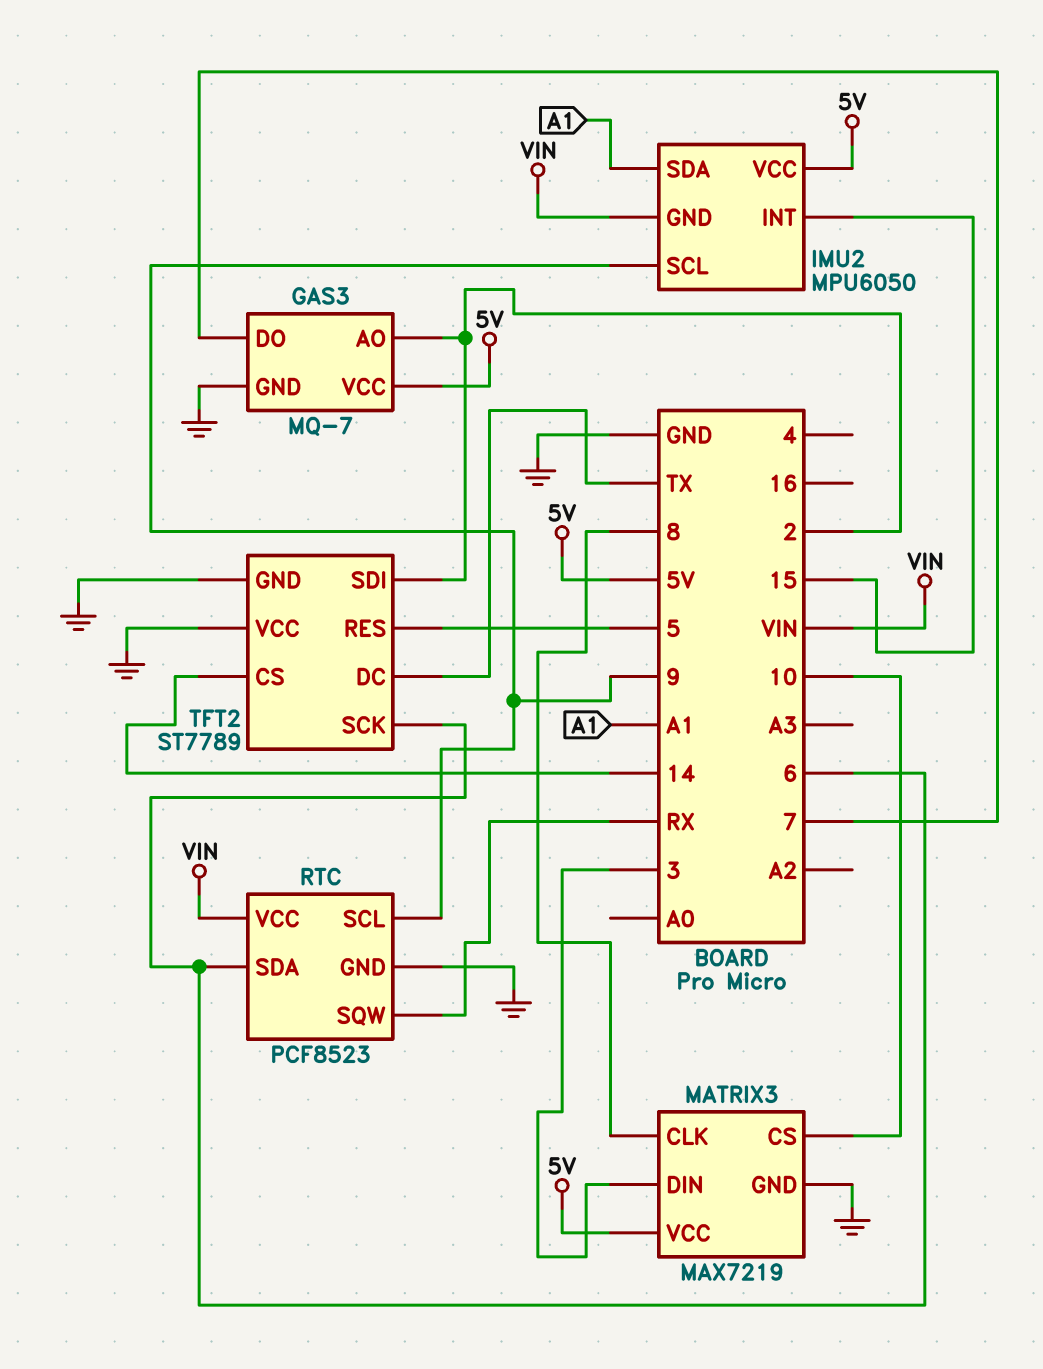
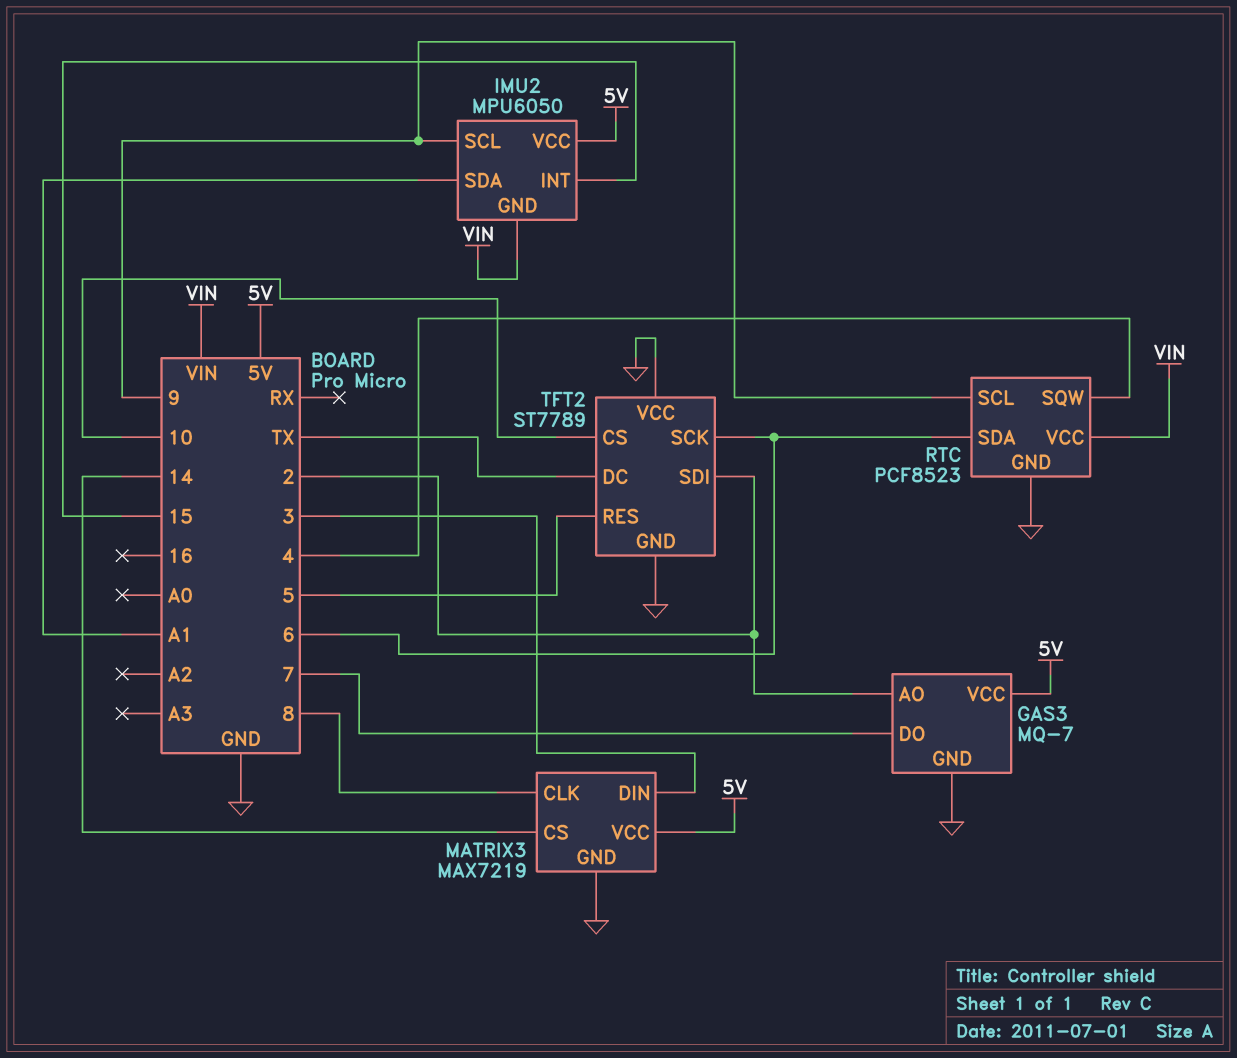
MATRIX3 pin CS: 10 -> 14
RTC pin SQW: RX -> 4
TFT2 pin CS: 14 -> 10

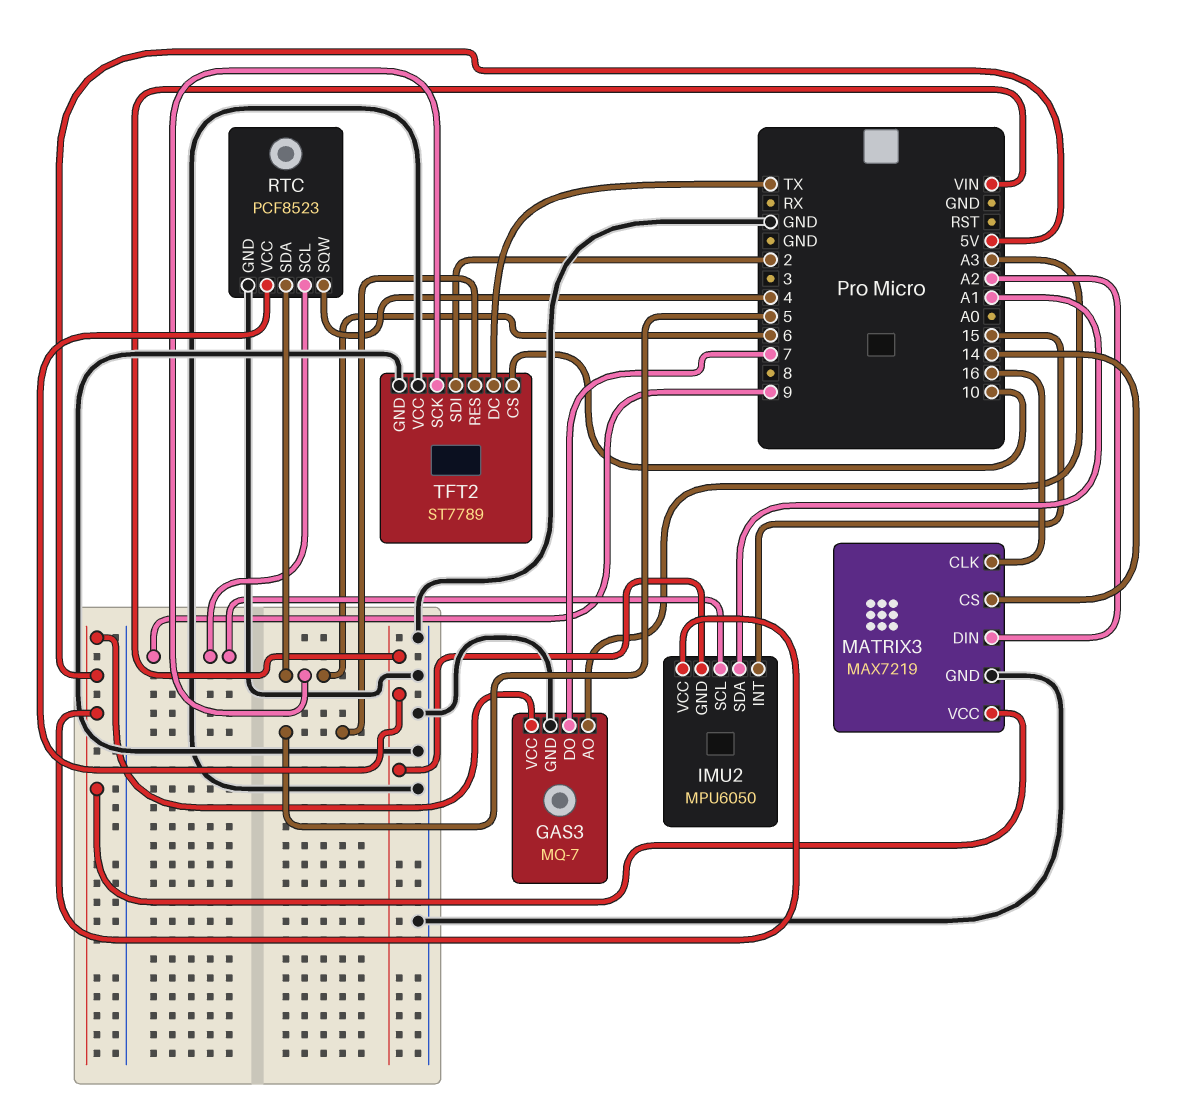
GAS3 pin AO: 2 -> A3
MATRIX3 pin CLK: 8 -> 16
MATRIX3 pin DIN: 3 -> A2

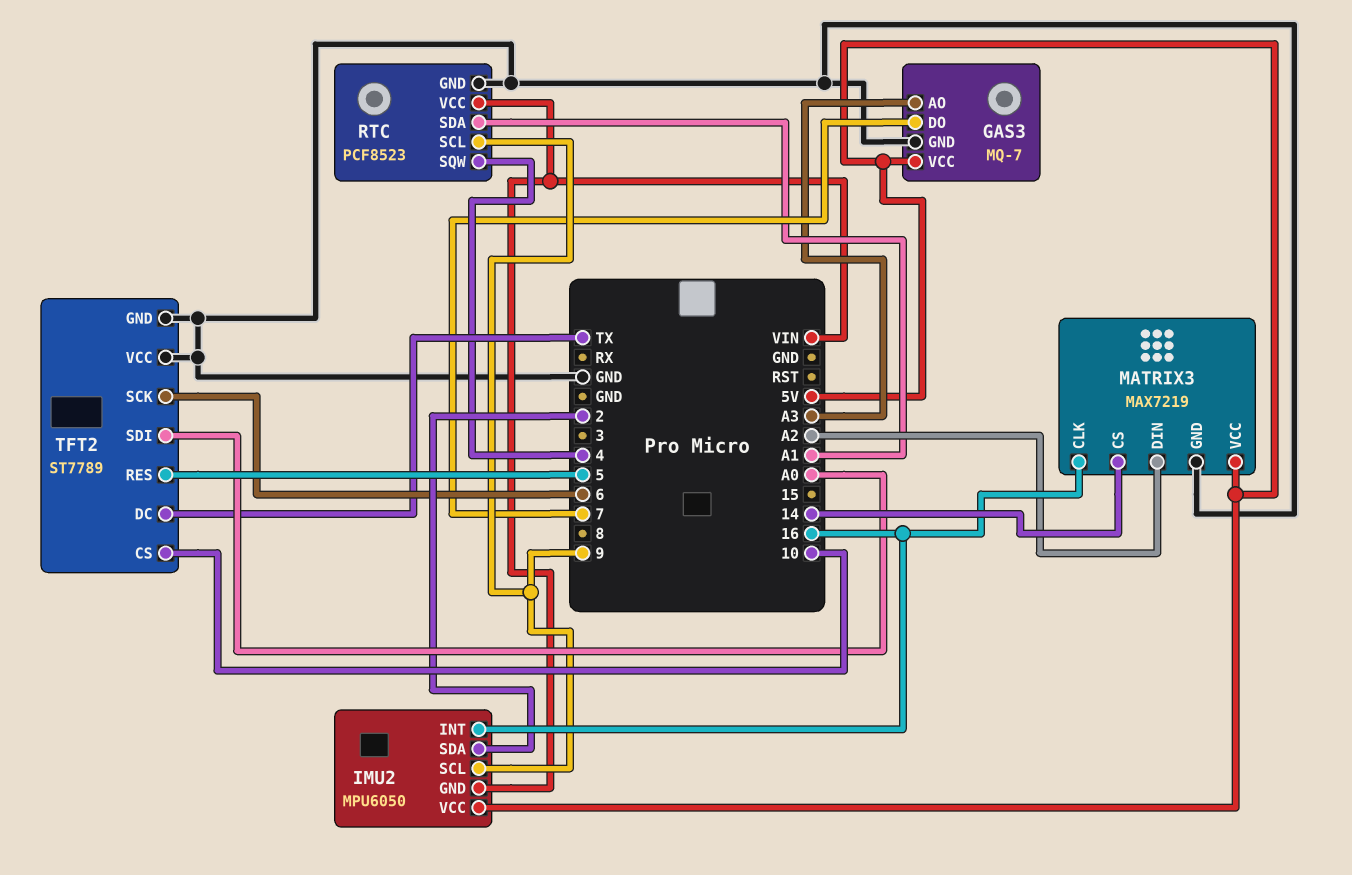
IMU2 pin INT: 15 -> 16
IMU2 pin SDA: A1 -> 2
RTC pin SDA: 6 -> A1
TFT2 pin SDI: 2 -> A0

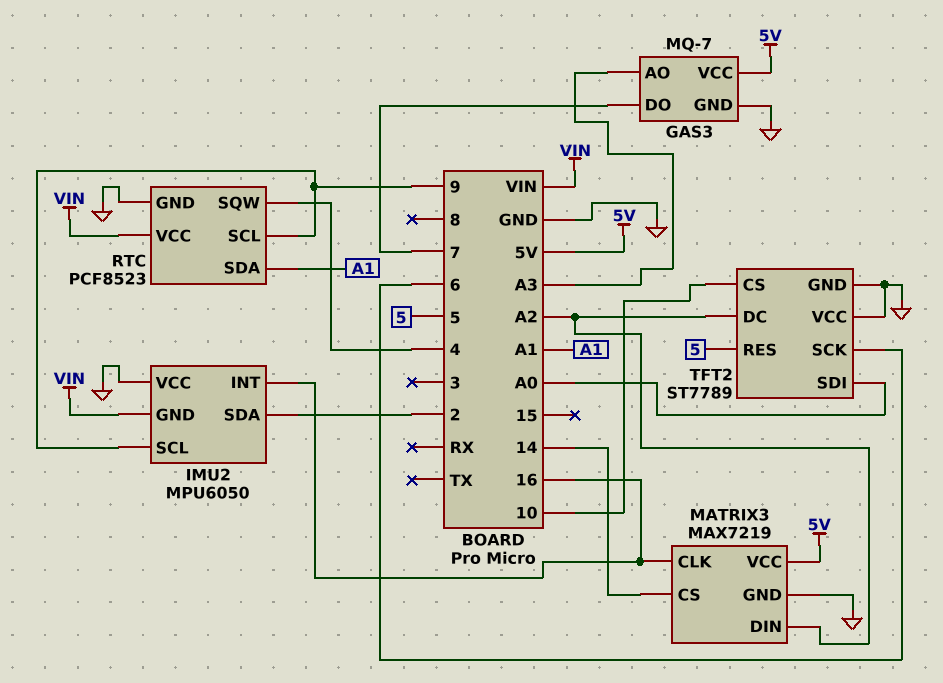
IMU2 pin VCC: 5V -> GND
TFT2 pin DC: TX -> A2

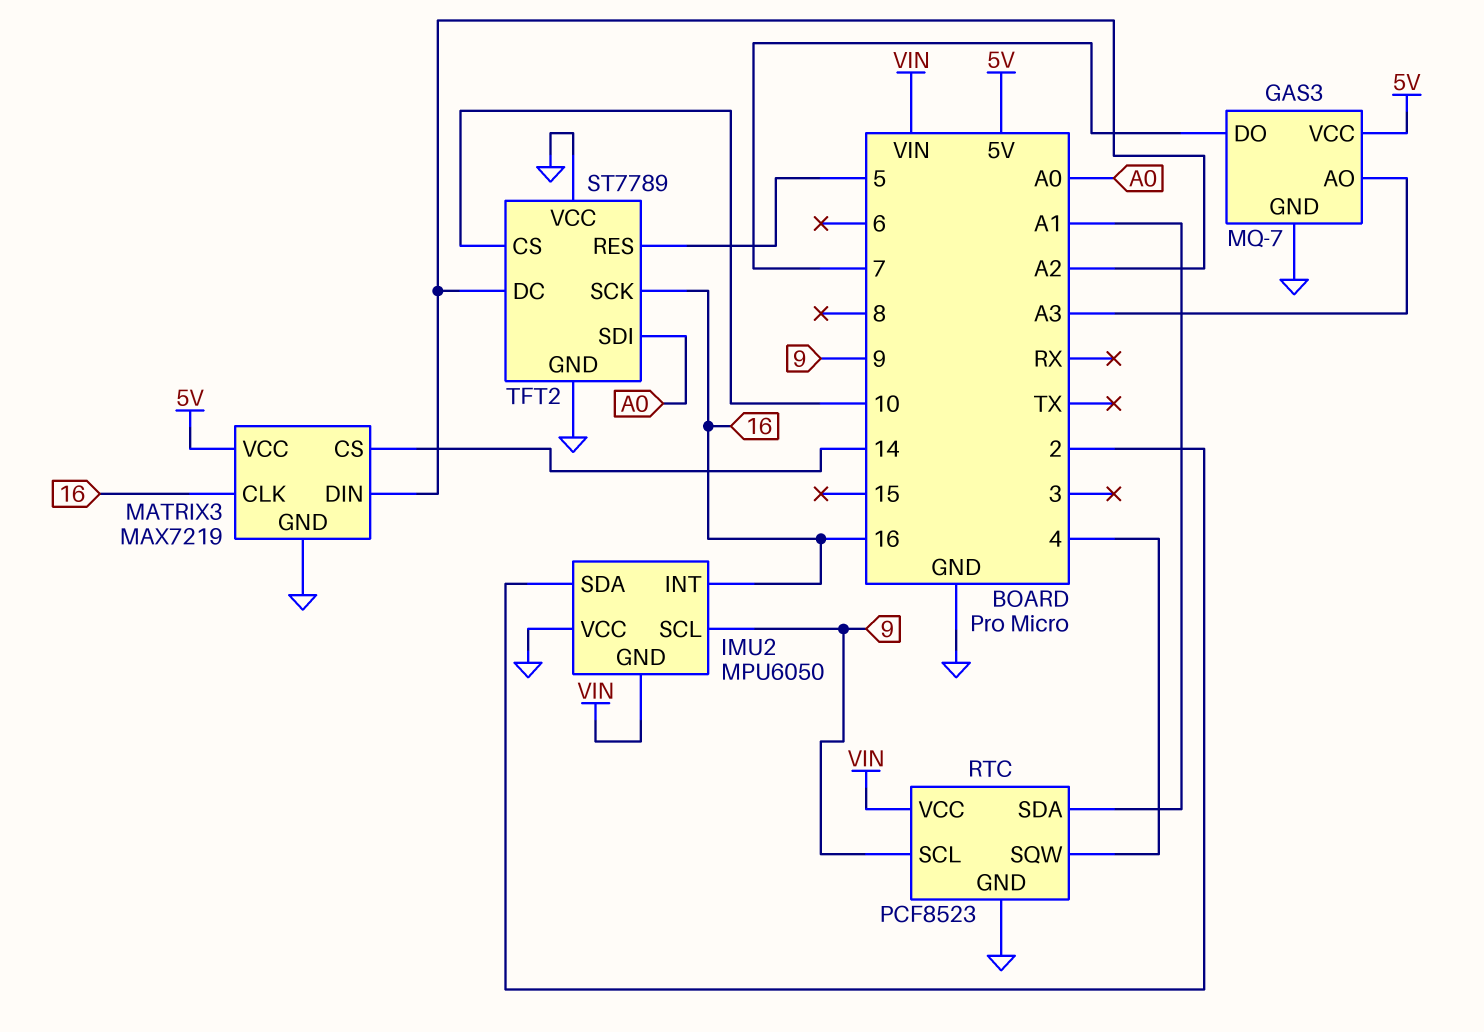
TFT2 pin SCK: 6 -> 16

